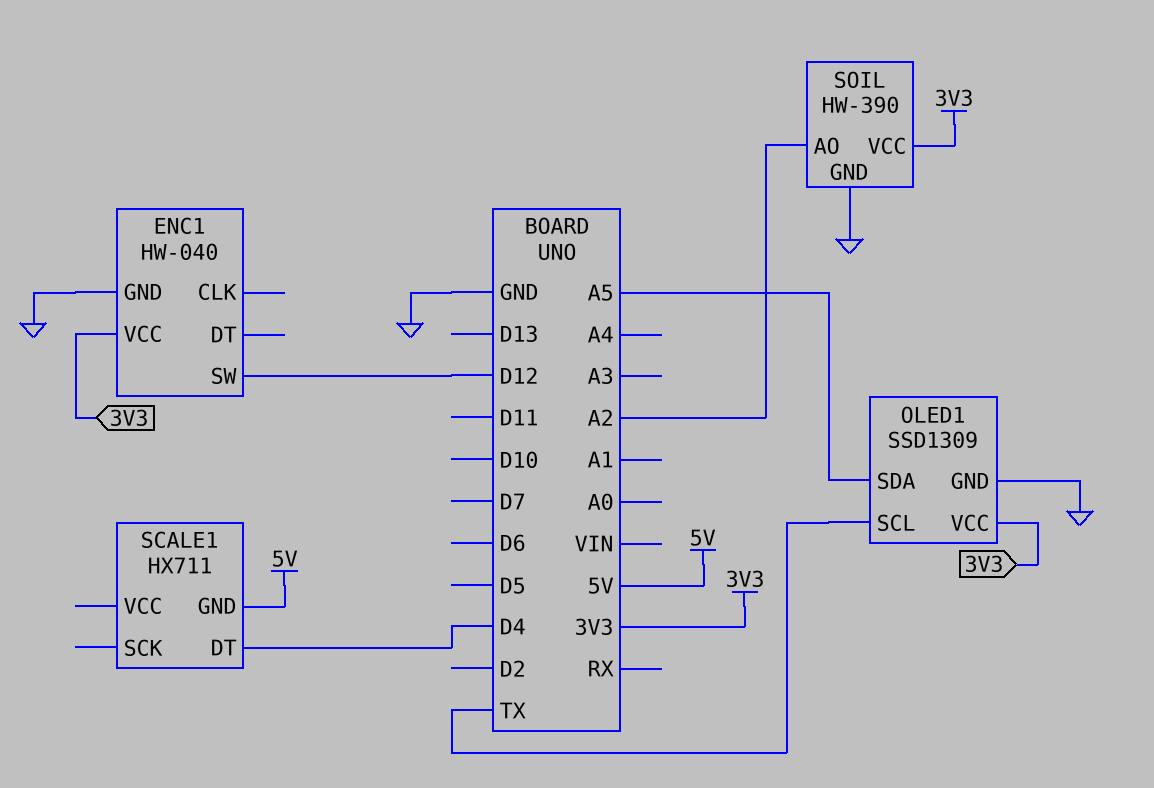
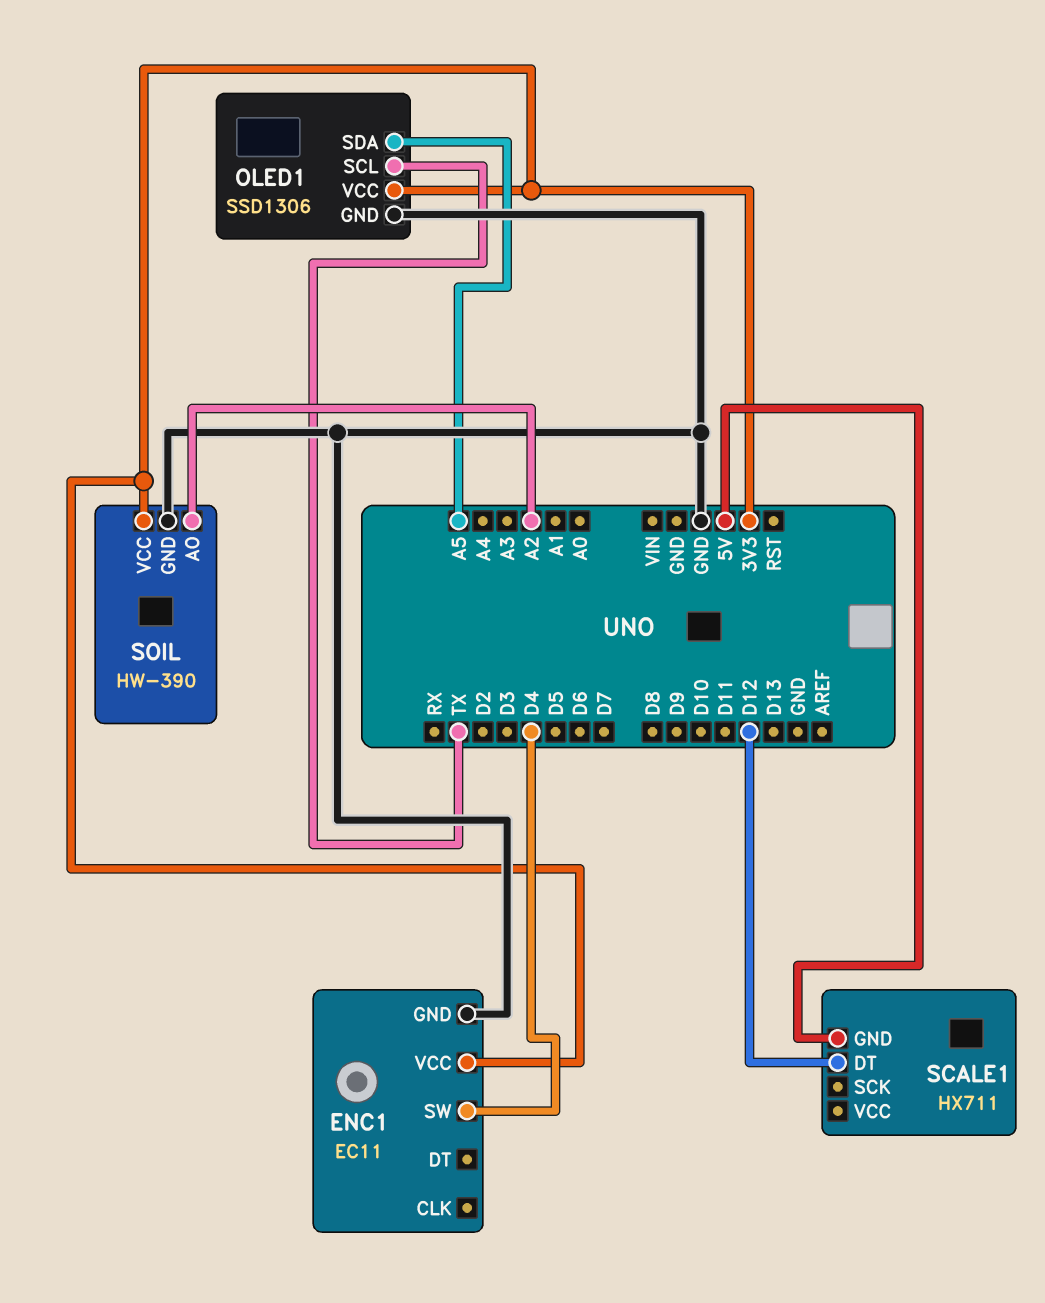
ENC1: HW-040 -> EC11
ENC1 pin SW: D12 -> D4
OLED1: SSD1309 -> SSD1306
SCALE1 pin DT: D4 -> D12

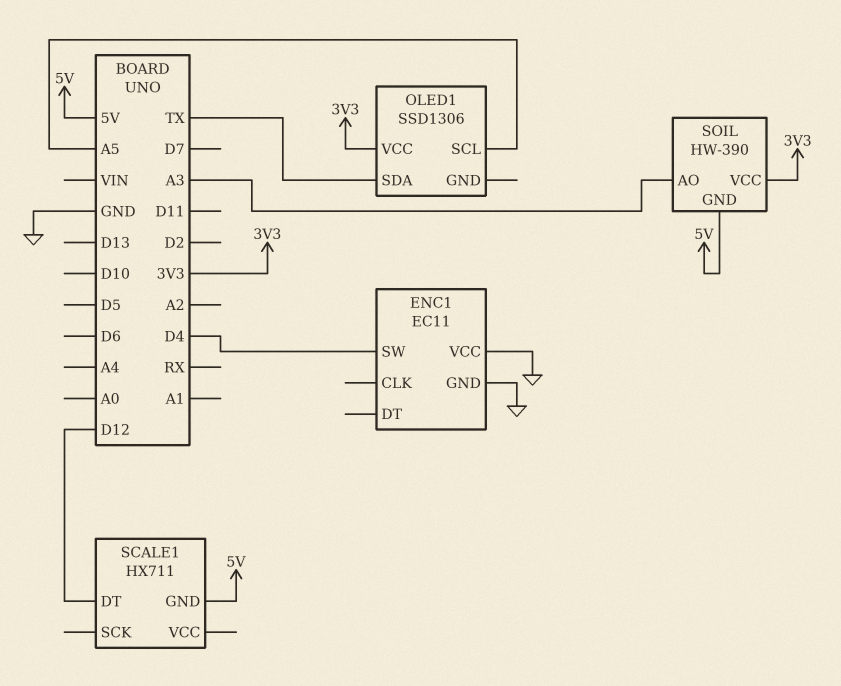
ENC1 pin VCC: 3V3 -> GND
OLED1 pin GND: GND -> none
OLED1 pin SCL: TX -> A5
OLED1 pin SDA: A5 -> TX
SOIL pin AO: A2 -> A3
SOIL pin GND: GND -> 5V

